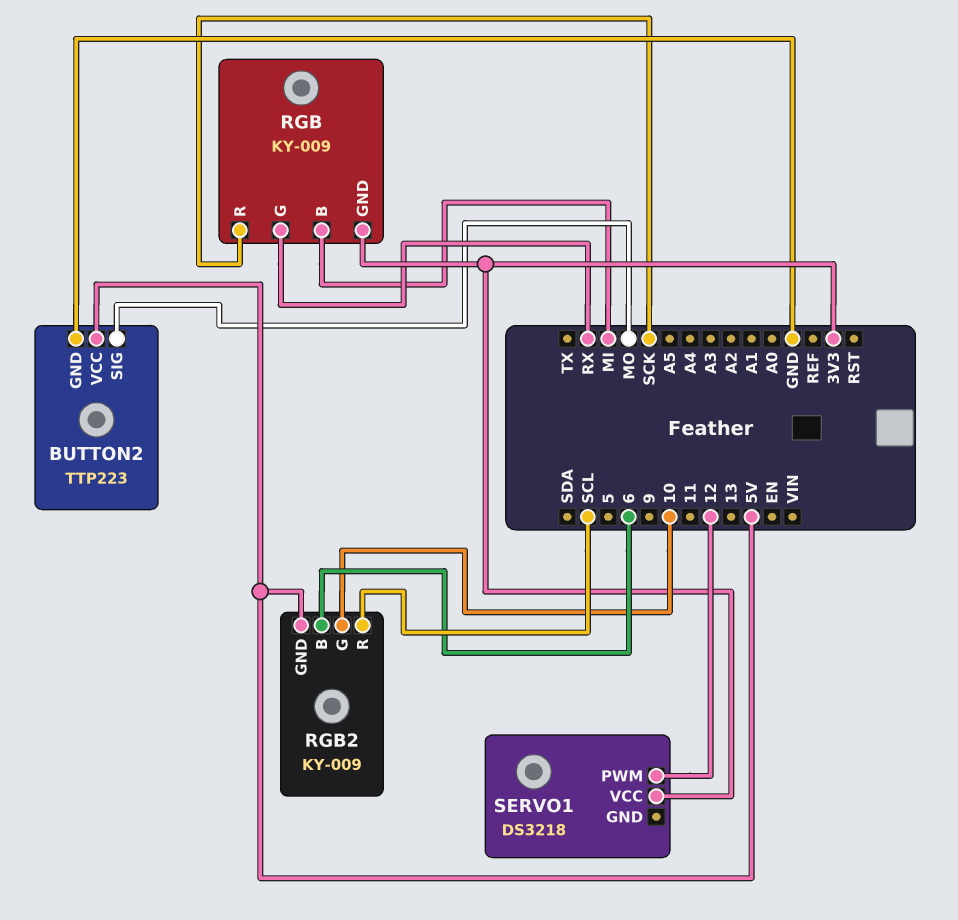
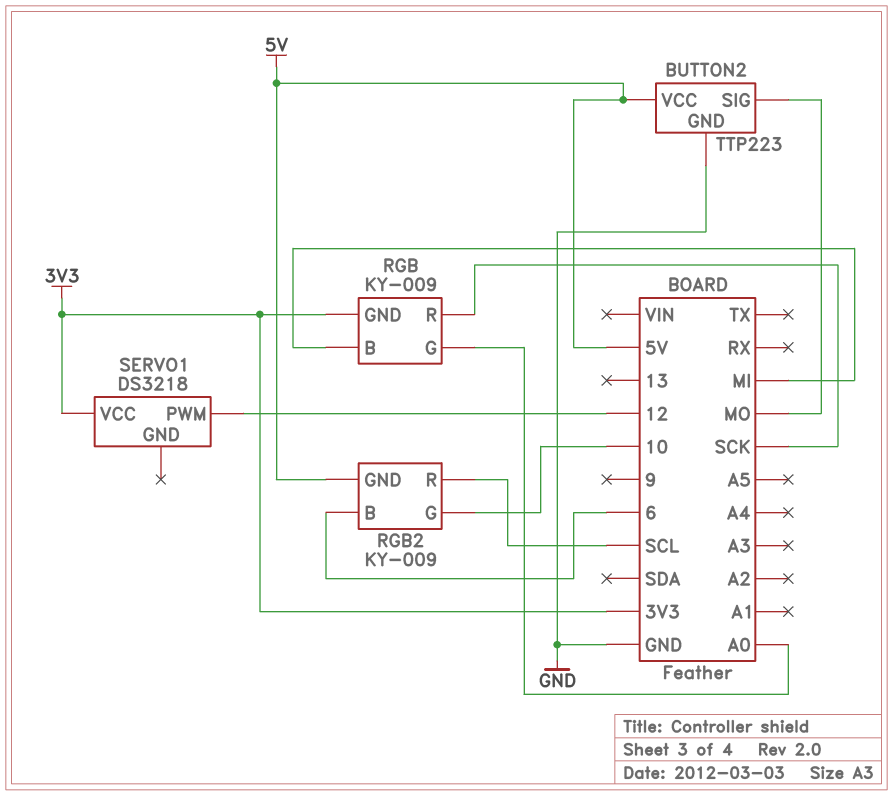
RGB pin G: RX -> A0

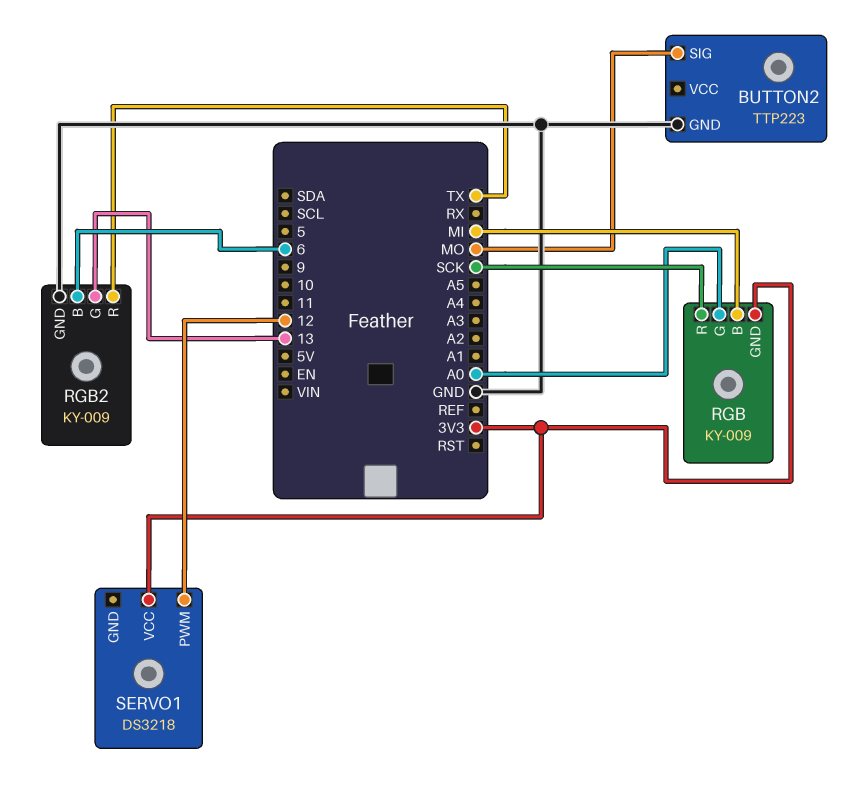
BUTTON2 pin VCC: 5V -> none
RGB2 pin G: 10 -> 13
RGB2 pin GND: 5V -> GND
RGB2 pin R: SCL -> TX

